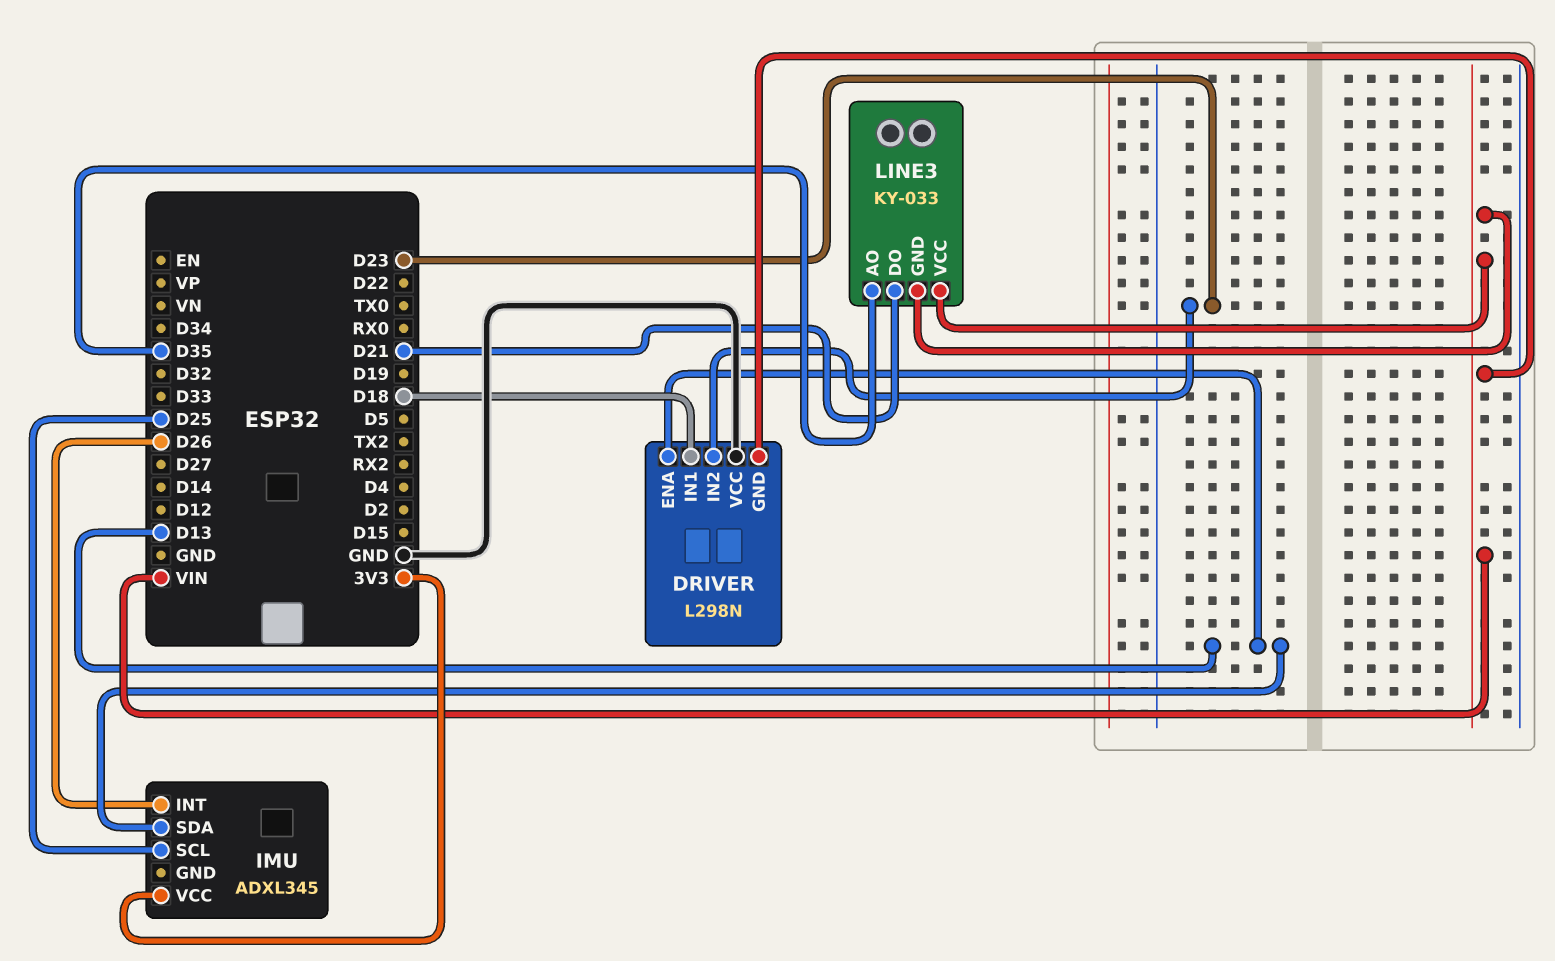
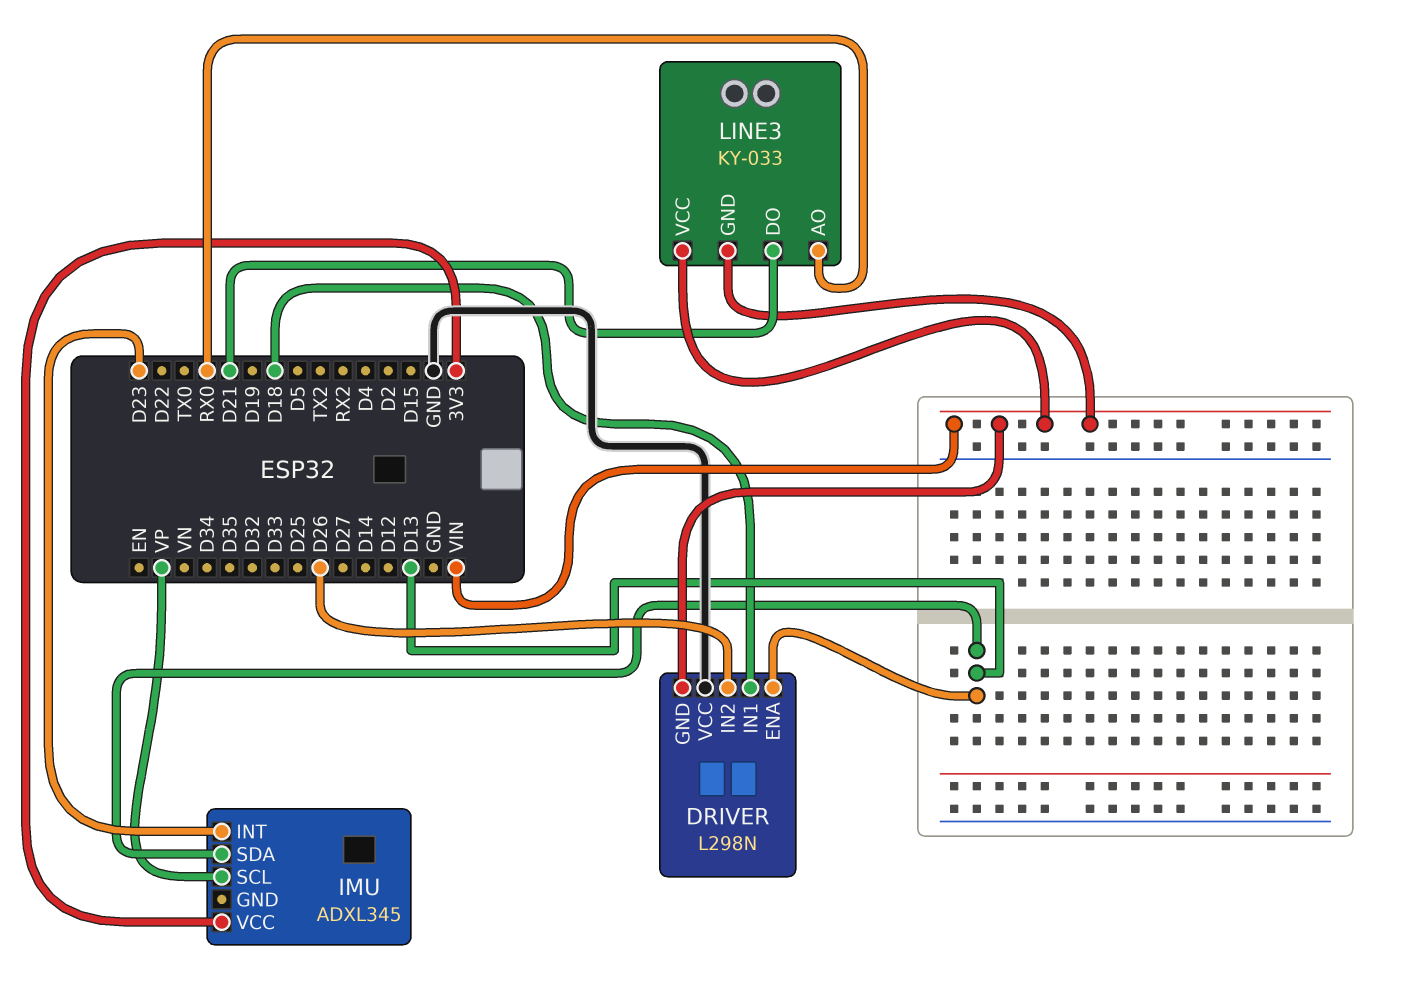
DRIVER pin IN2: D23 -> D26
IMU pin INT: D26 -> D23
IMU pin SCL: D25 -> VP
LINE3 pin AO: D35 -> RX0

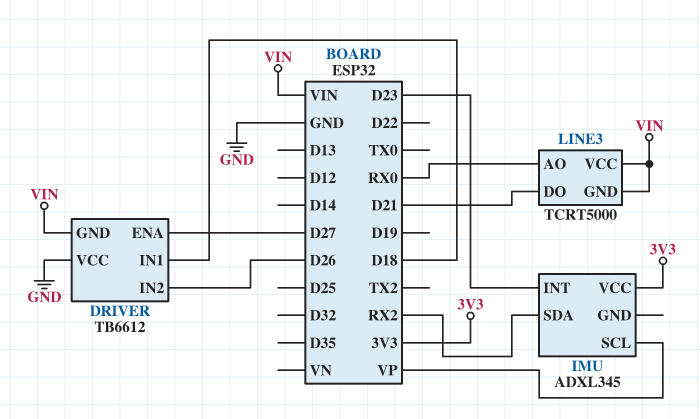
DRIVER: L298N -> TB6612
DRIVER pin ENA: D13 -> D27
IMU pin SDA: D13 -> RX2
LINE3: KY-033 -> TCRT5000

